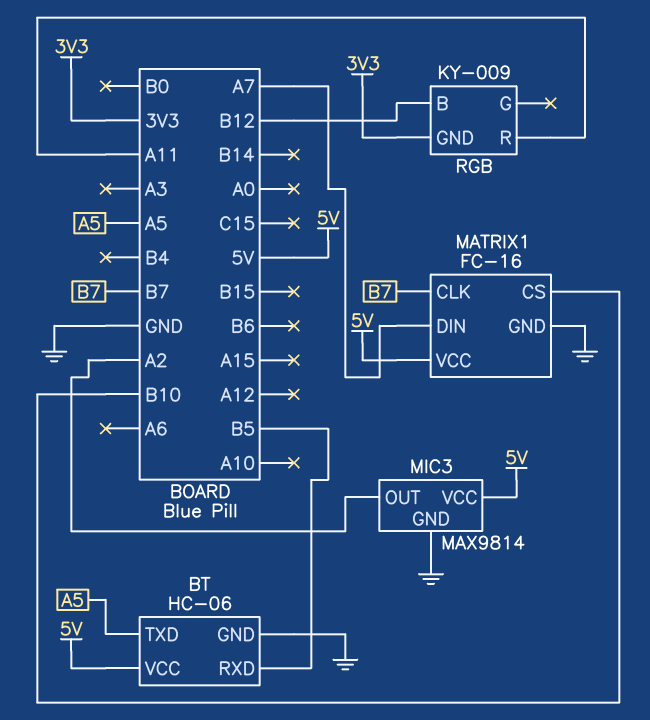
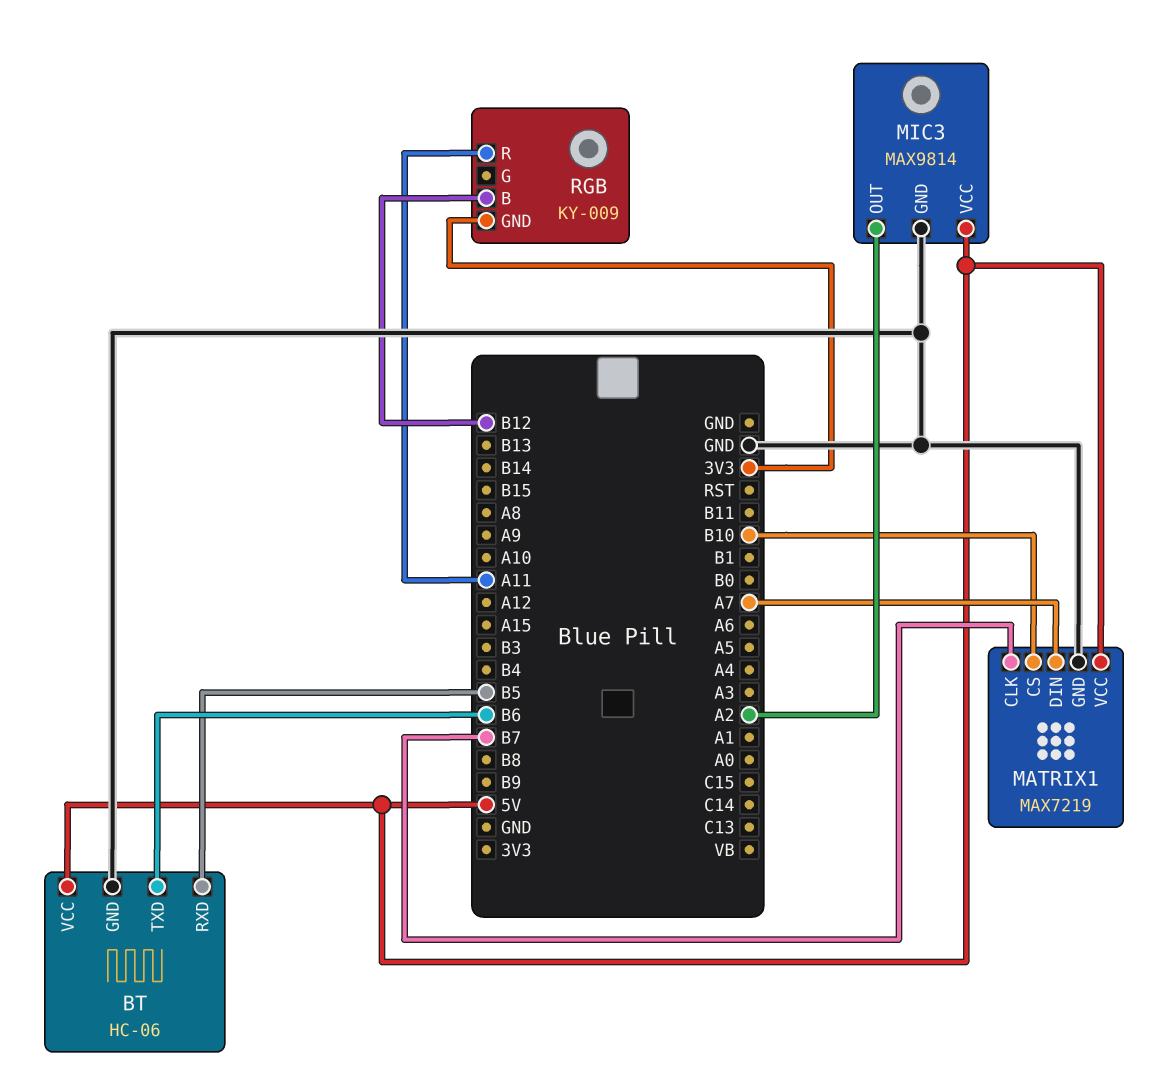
BT pin TXD: A5 -> B6
MATRIX1: FC-16 -> MAX7219

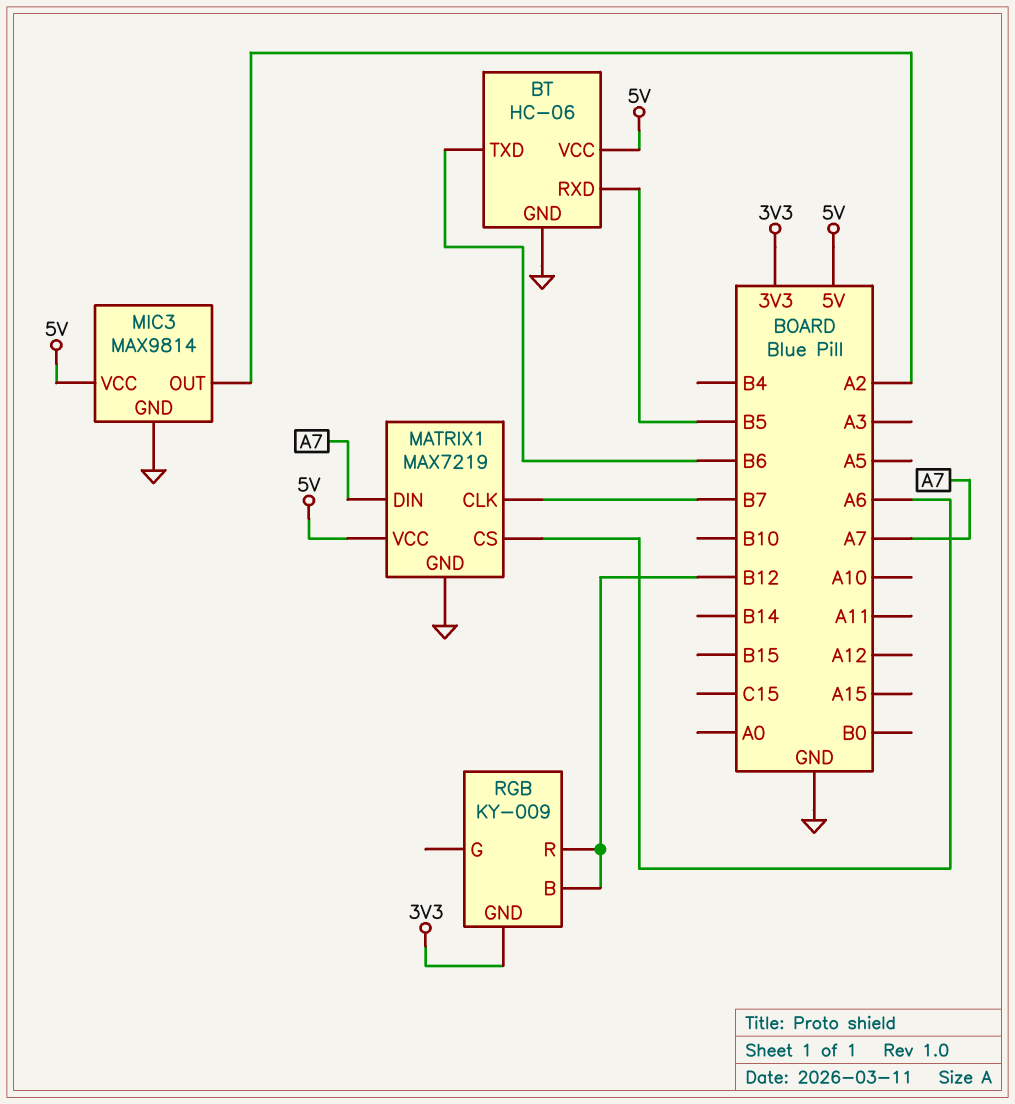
MATRIX1 pin CS: B10 -> A6
RGB pin R: A11 -> B12

